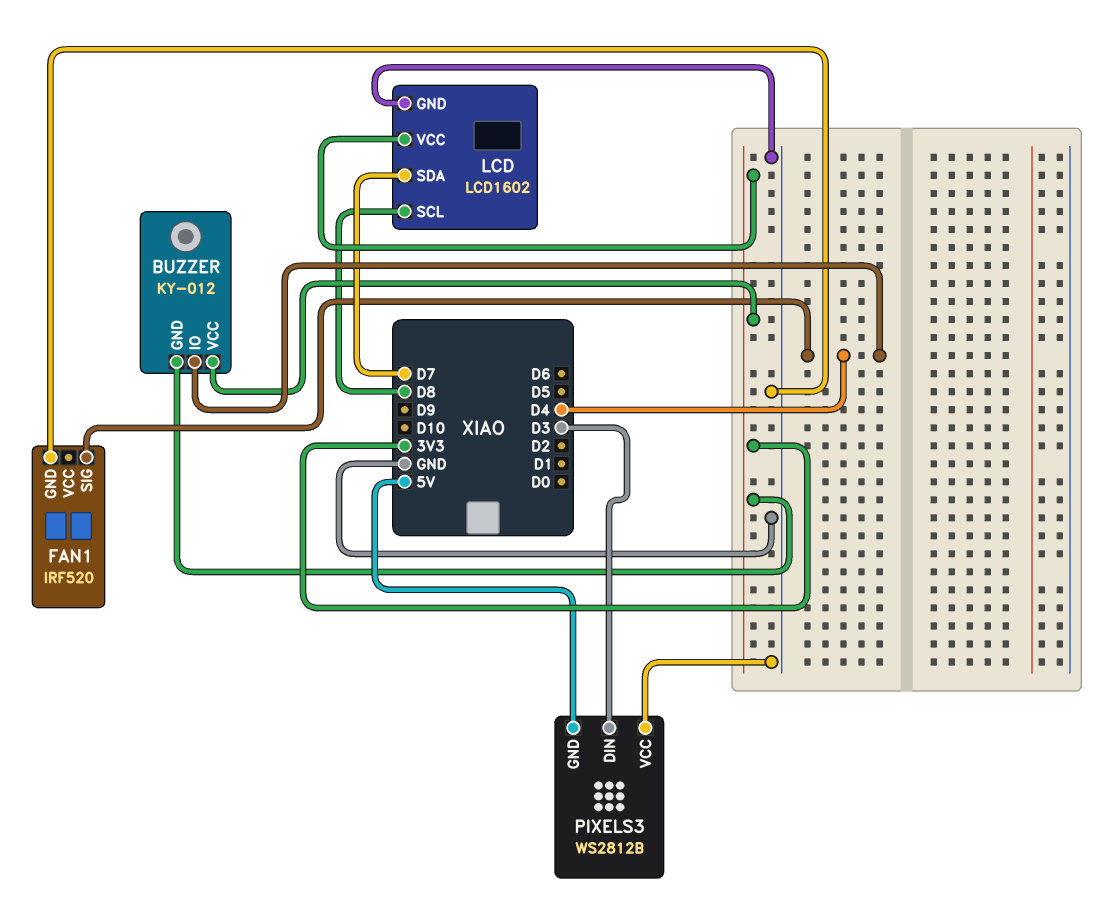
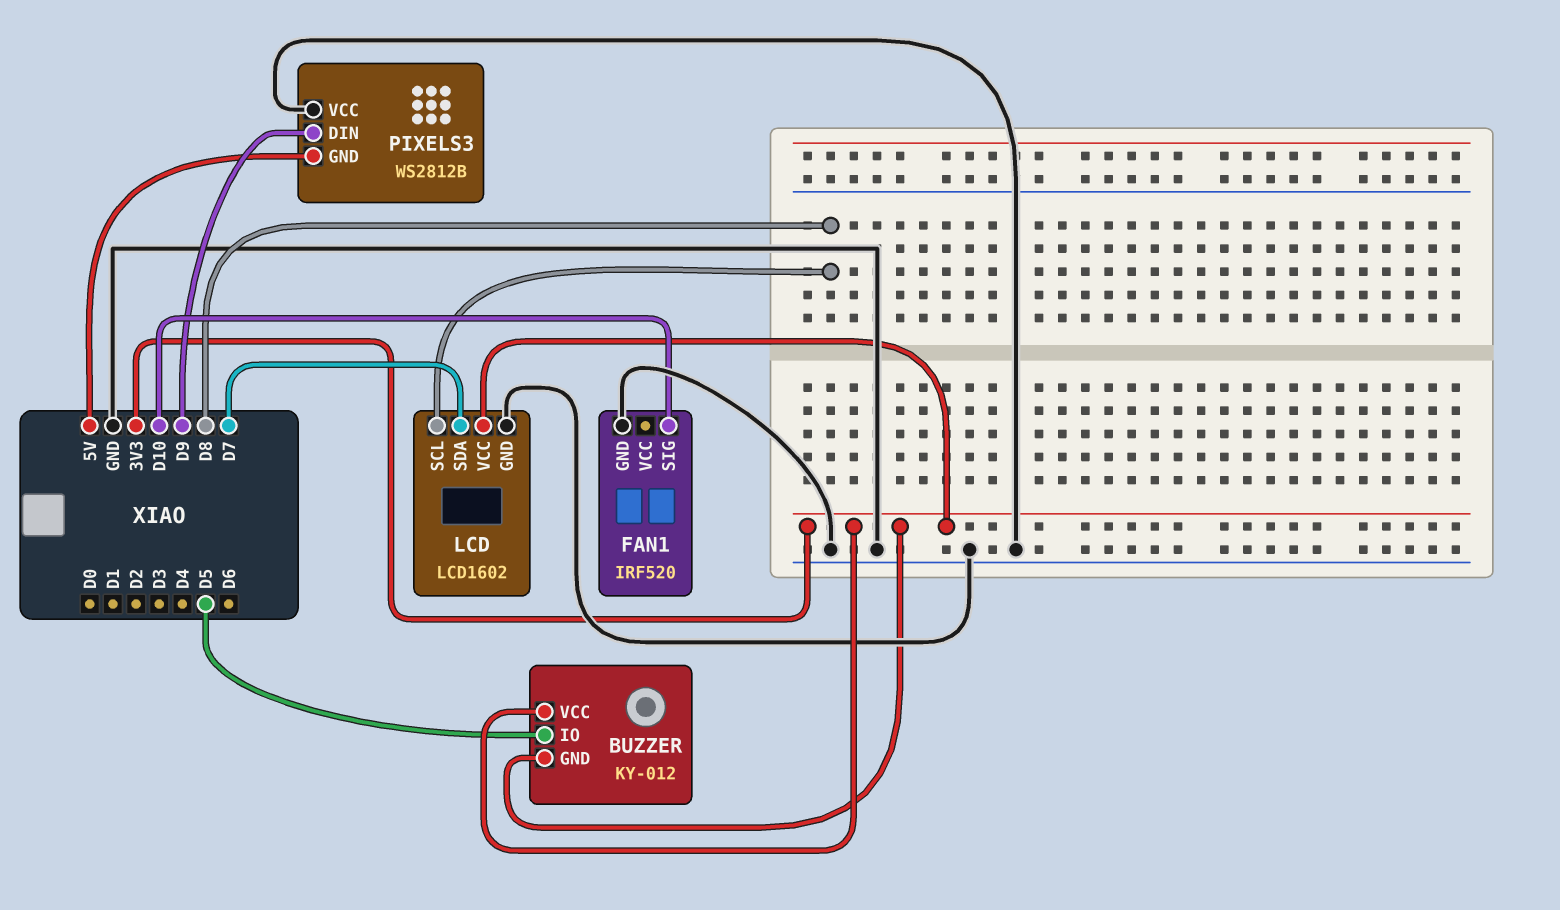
BUZZER pin IO: D4 -> D5
FAN1 pin SIG: D4 -> D10
PIXELS3 pin DIN: D3 -> D9

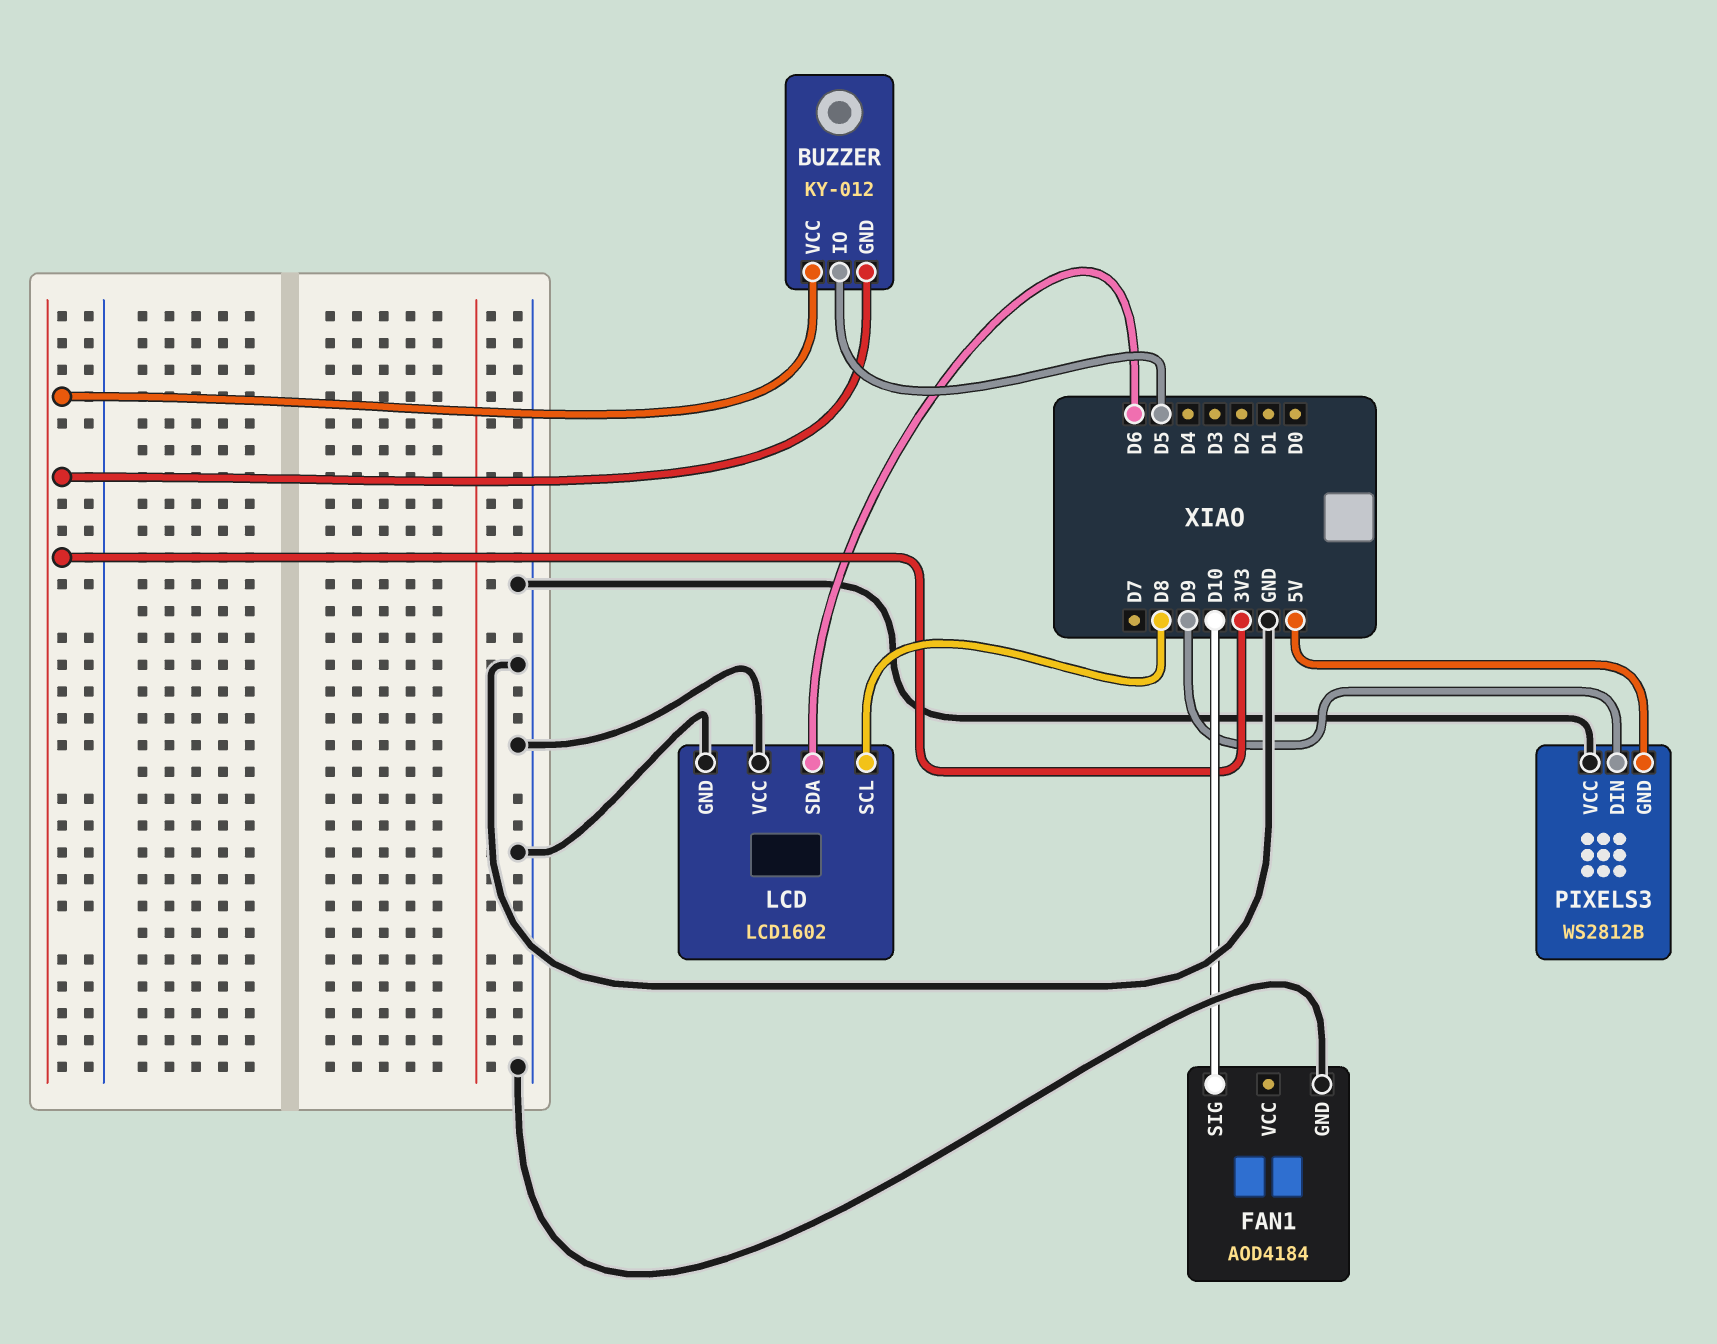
FAN1: IRF520 -> AOD4184
LCD pin SDA: D7 -> D6
LCD pin VCC: 3V3 -> GND

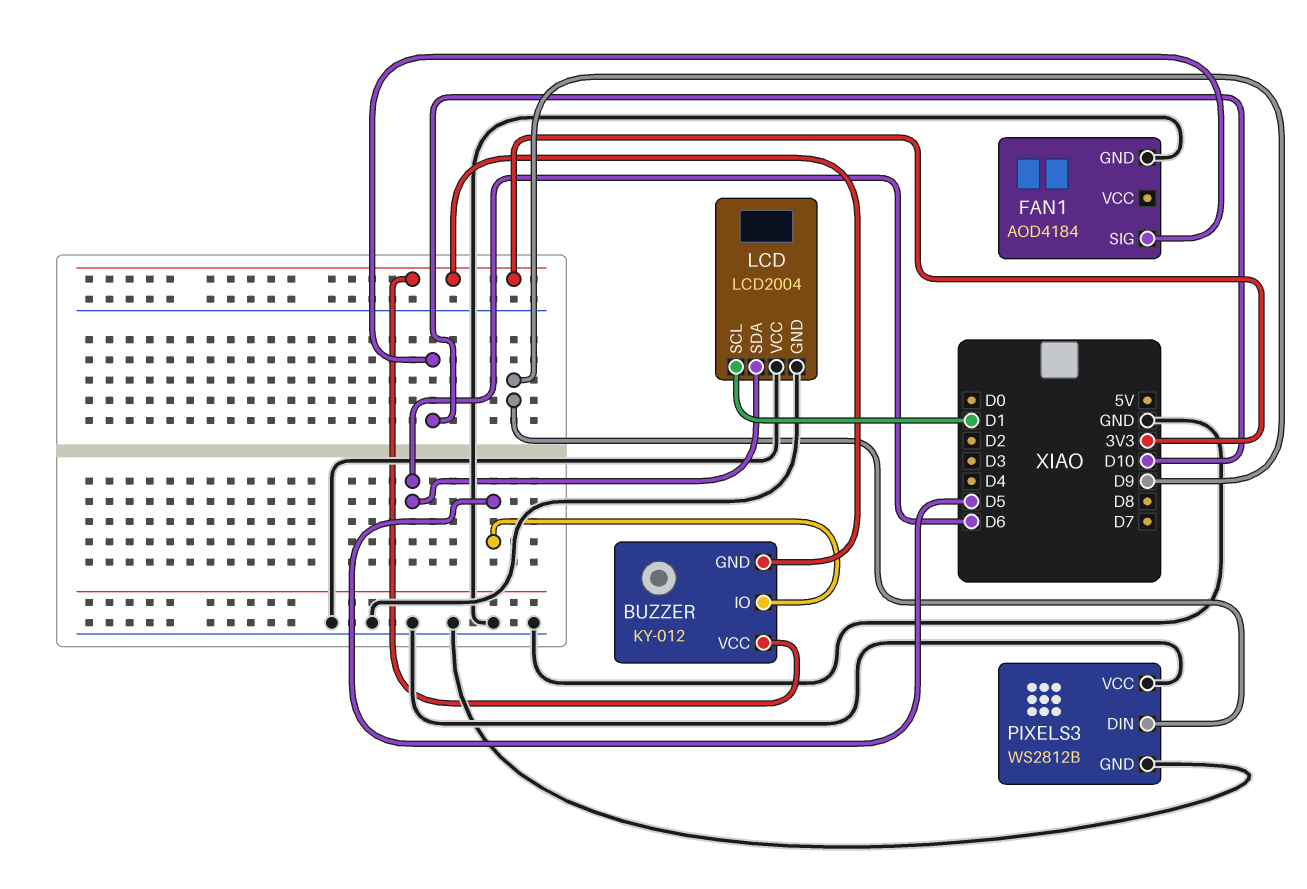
LCD: LCD1602 -> LCD2004
LCD pin SCL: D8 -> D1
PIXELS3 pin GND: 5V -> GND

